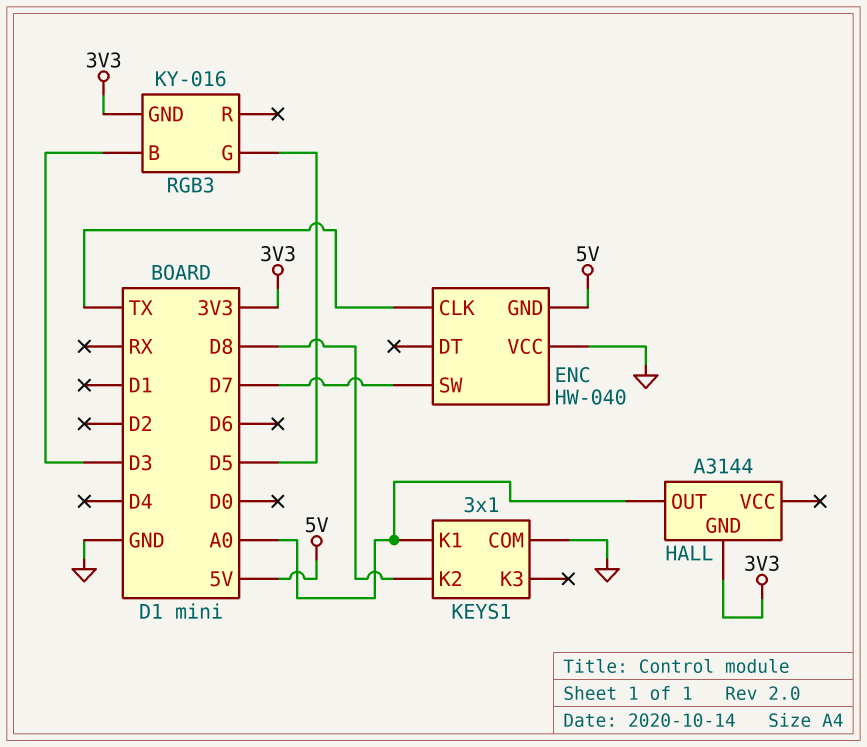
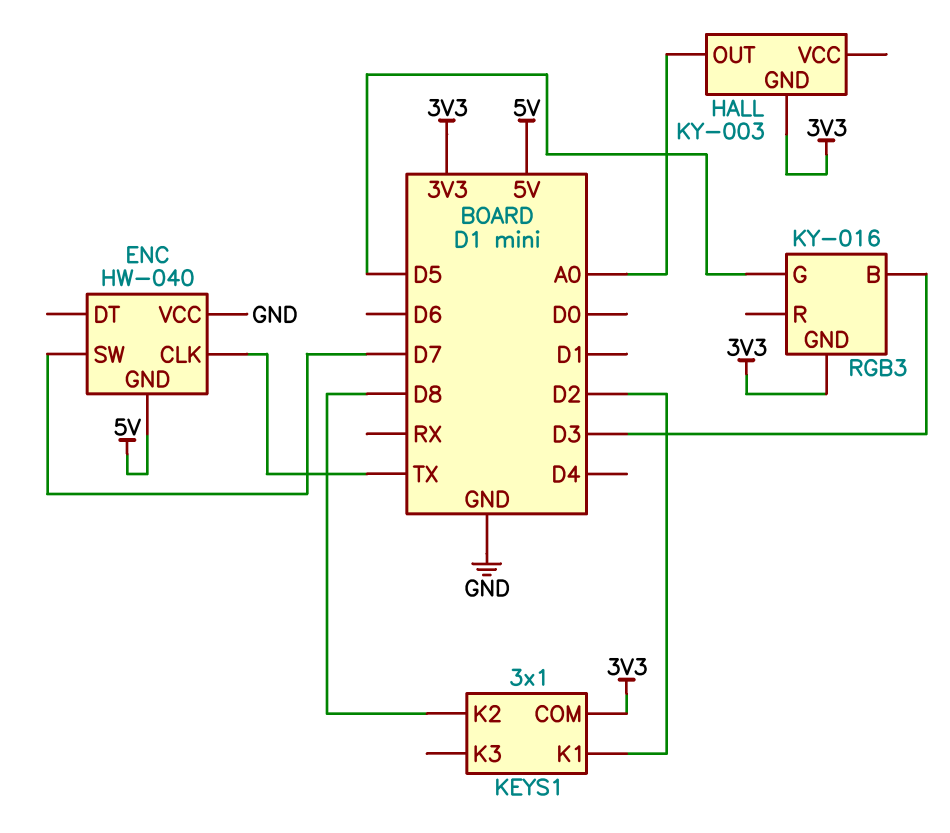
HALL: A3144 -> KY-003
KEYS1 pin COM: GND -> 3V3
KEYS1 pin K1: A0 -> D2

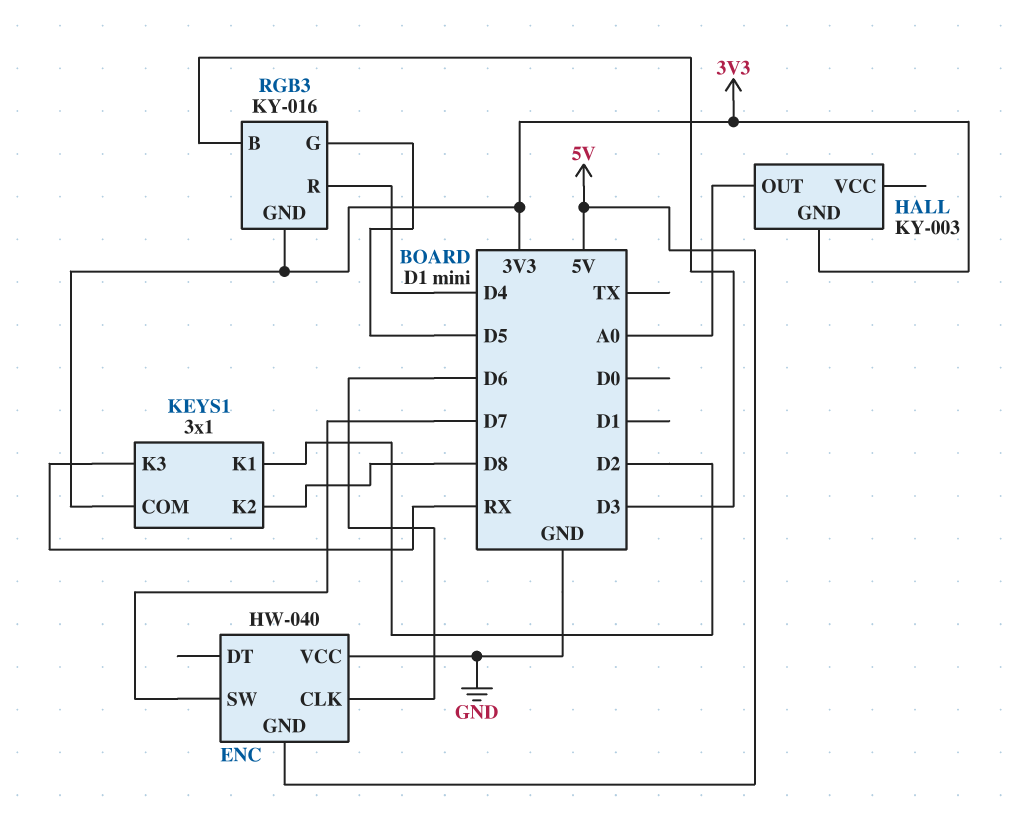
ENC pin CLK: TX -> D6
KEYS1 pin K3: none -> RX
RGB3 pin R: none -> D4

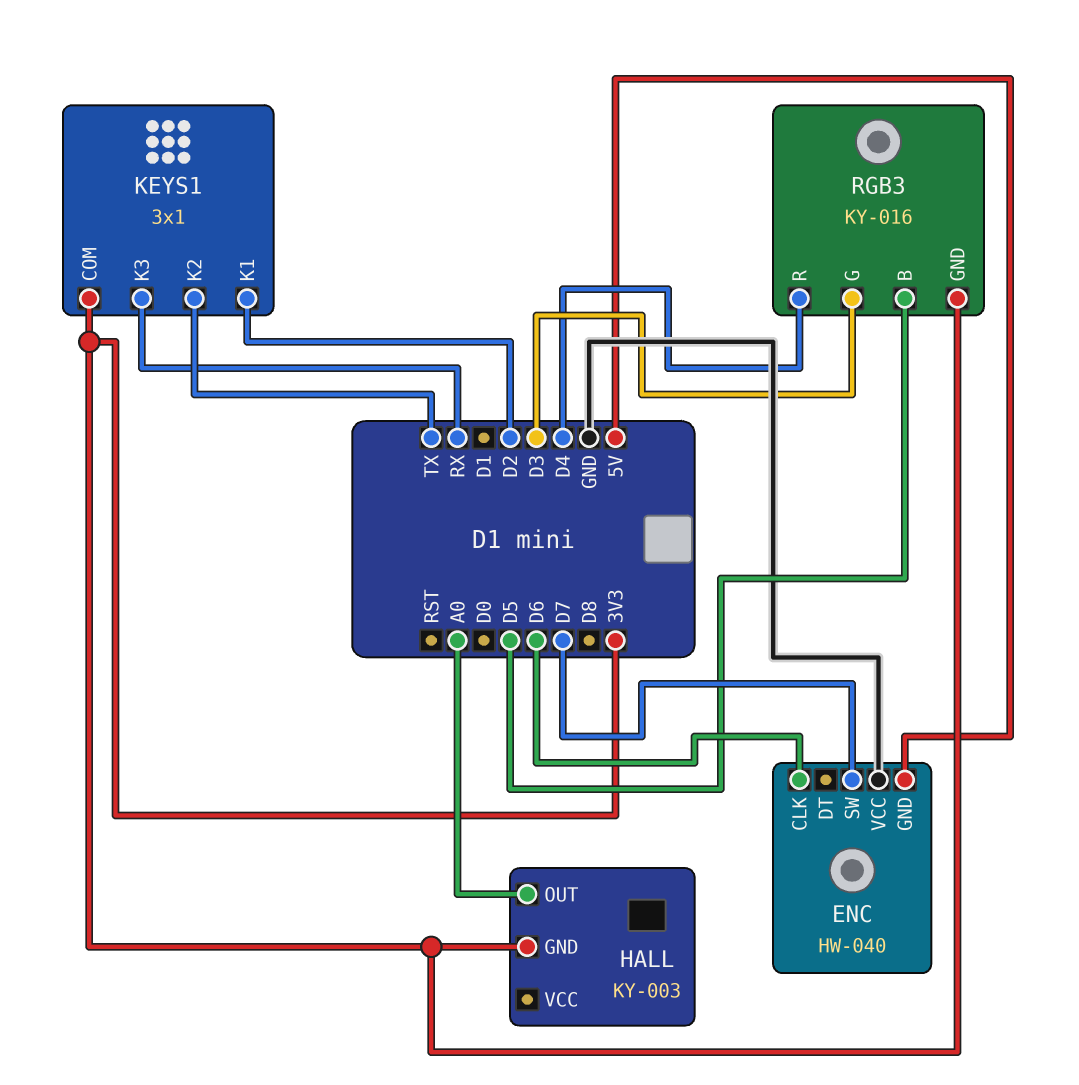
KEYS1 pin K2: D8 -> TX
RGB3 pin B: D3 -> D5
RGB3 pin G: D5 -> D3

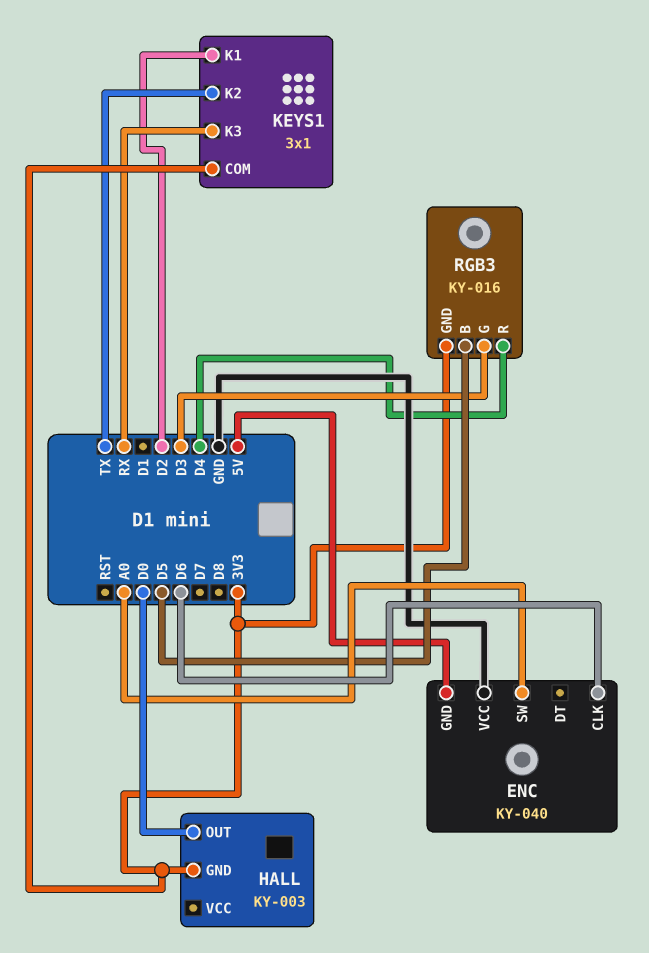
ENC: HW-040 -> KY-040
ENC pin SW: D7 -> A0
HALL pin OUT: A0 -> D0

